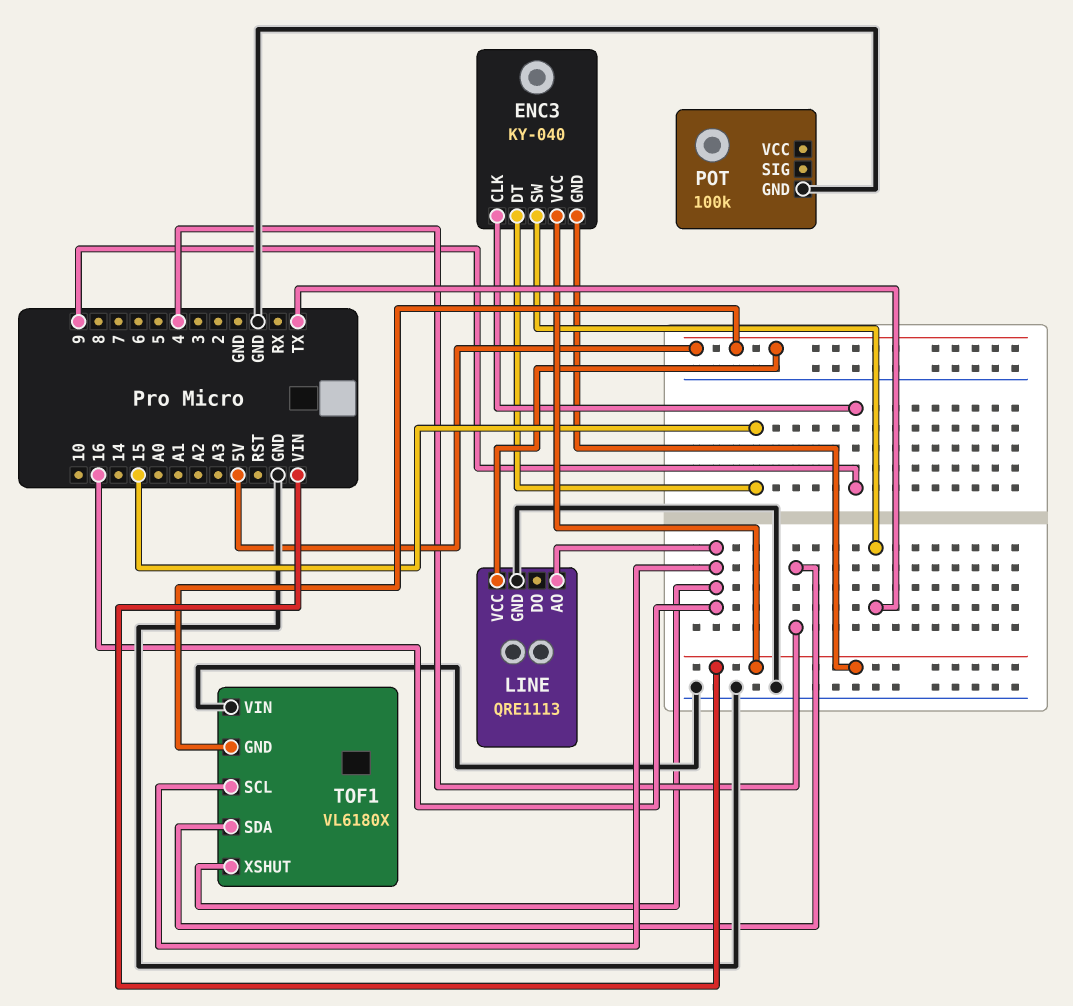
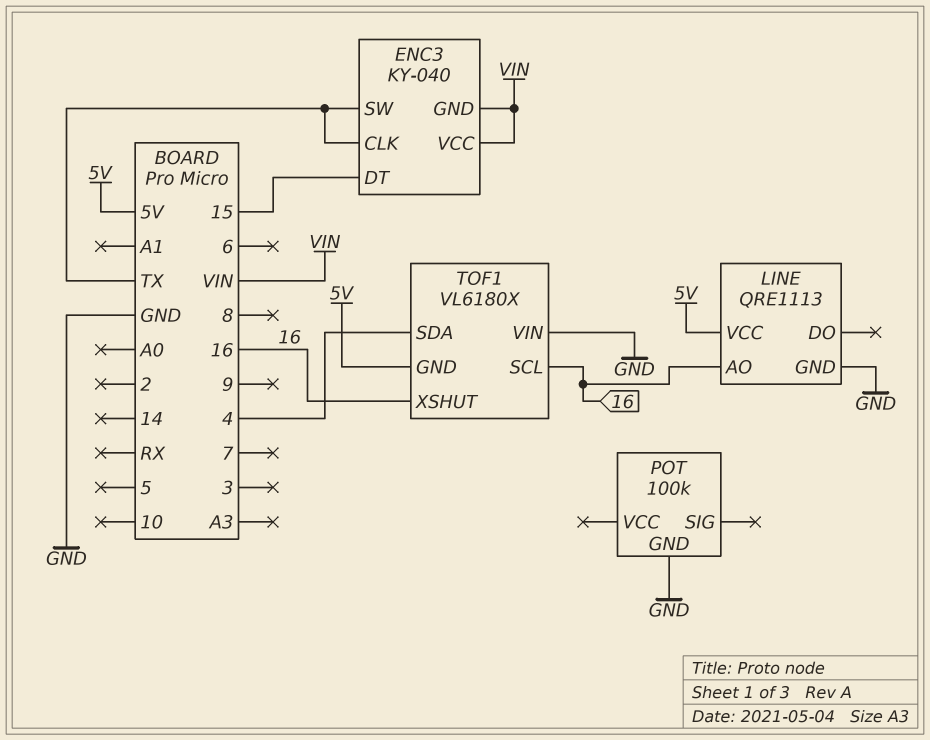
ENC3 pin CLK: 9 -> TX

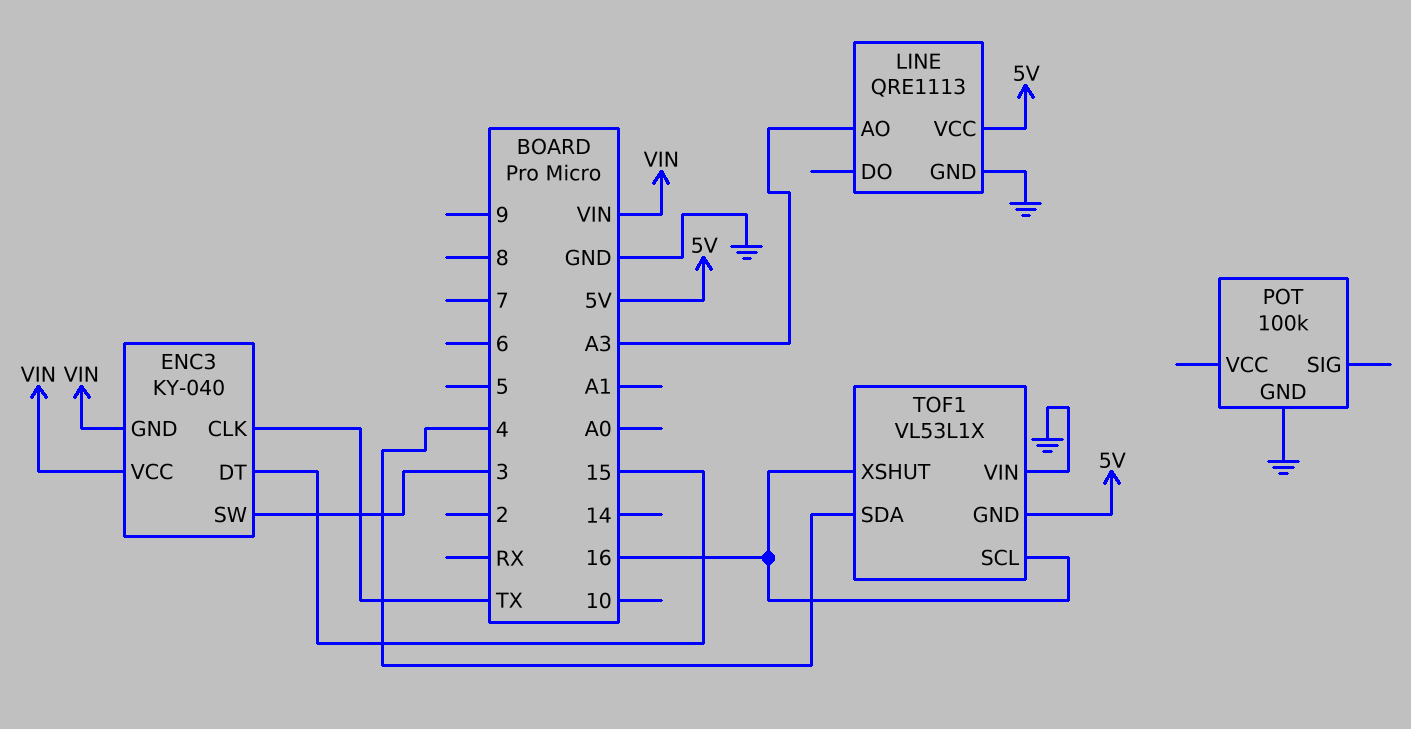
ENC3 pin SW: TX -> 3
LINE pin AO: 16 -> A3
TOF1: VL6180X -> VL53L1X

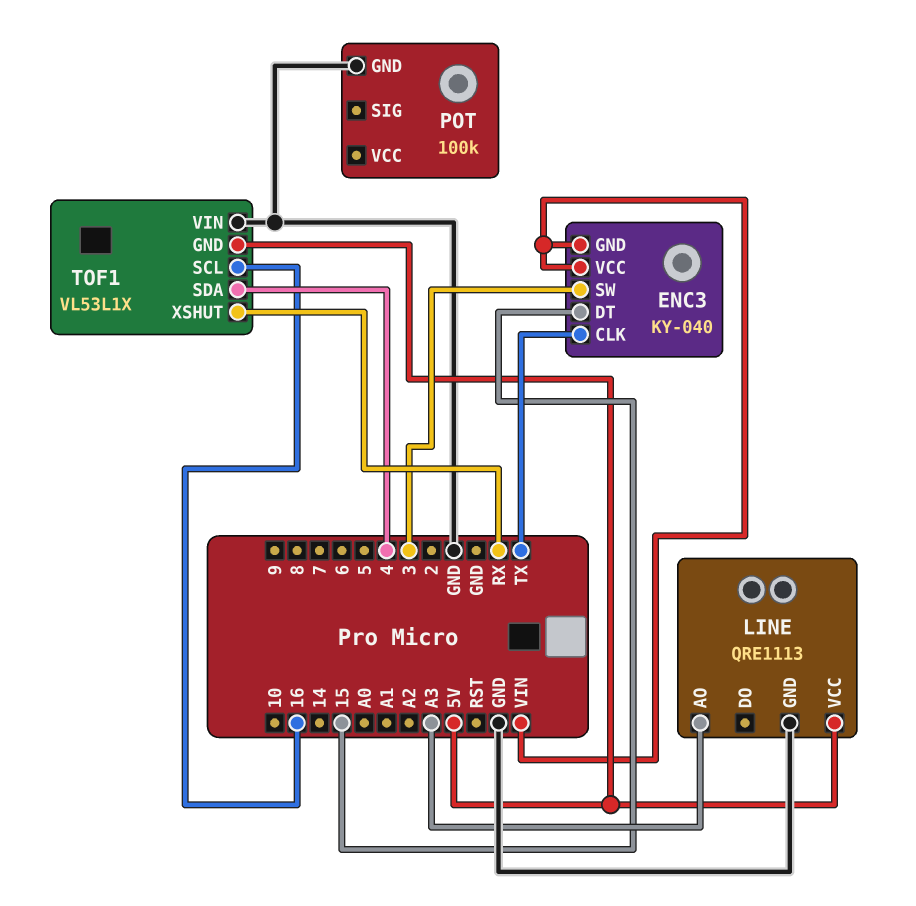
TOF1 pin XSHUT: 16 -> RX

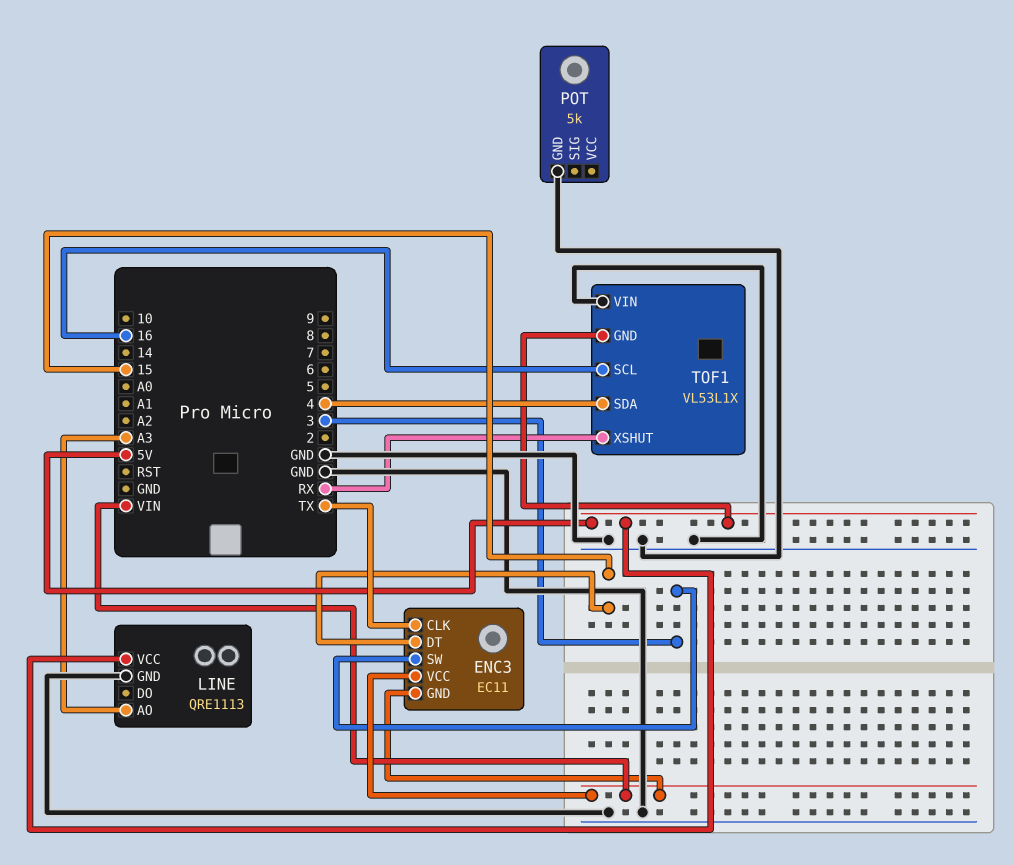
ENC3: KY-040 -> EC11
POT: 100k -> 5k

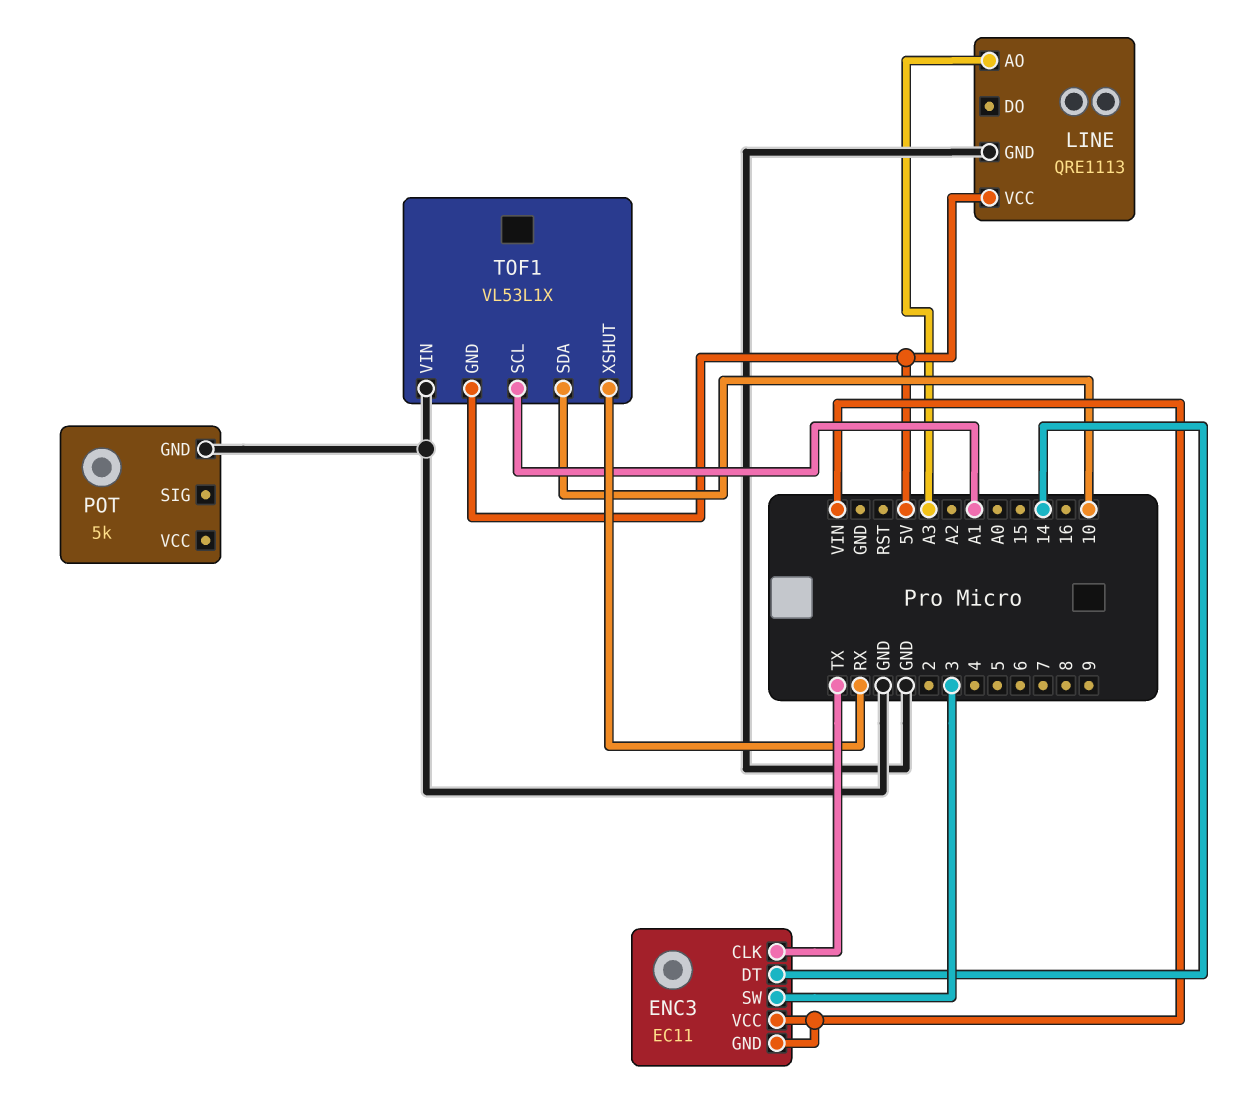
ENC3 pin DT: 15 -> 14
TOF1 pin SCL: 16 -> A1
TOF1 pin SDA: 4 -> 10

